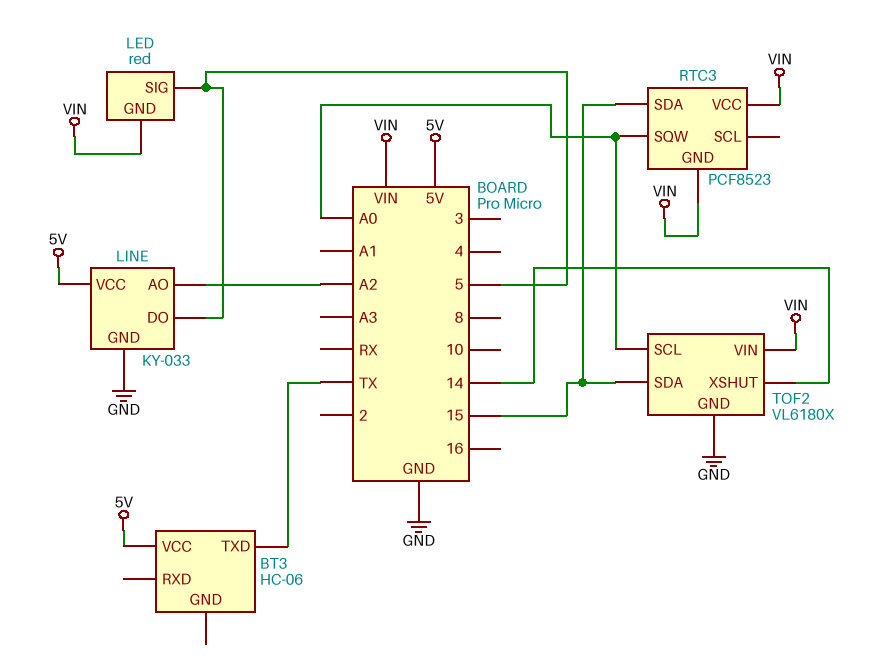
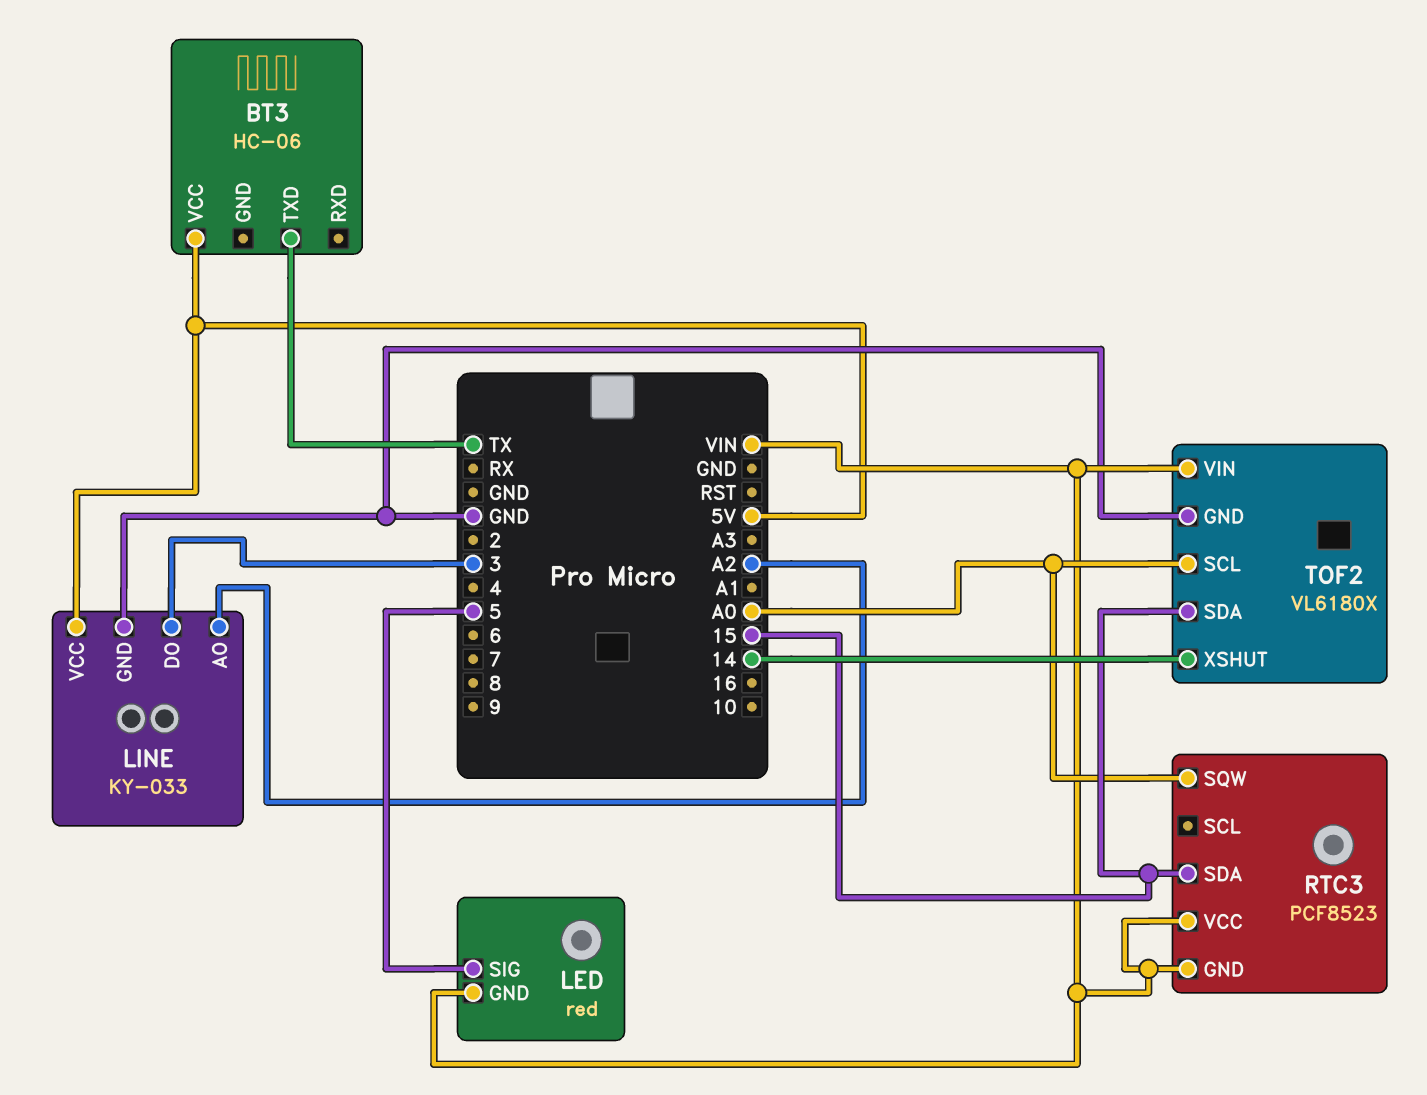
LINE pin DO: 5 -> 3

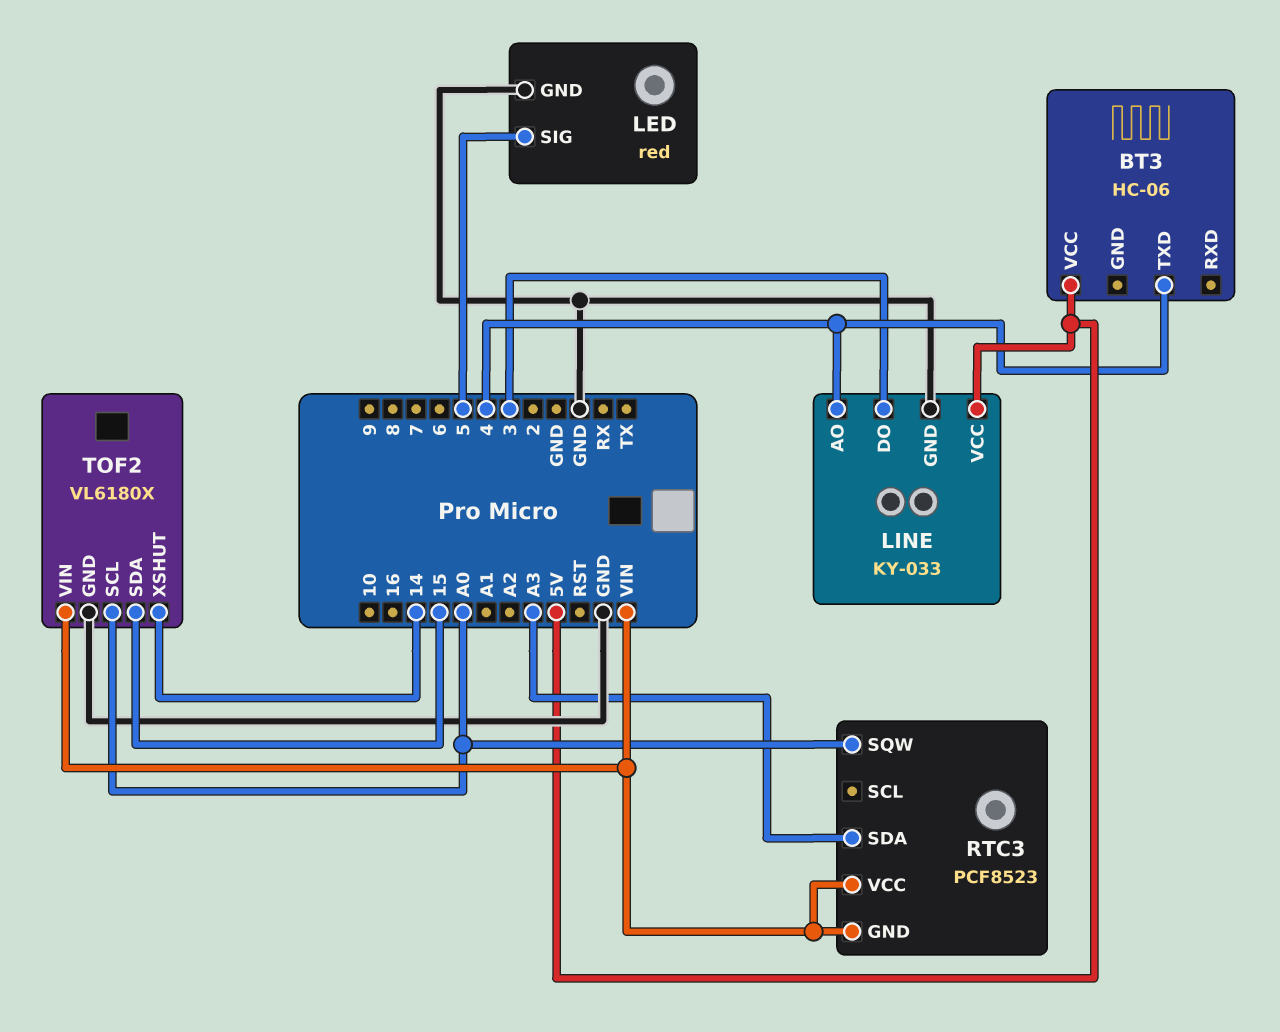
BT3 pin TXD: TX -> 4
LED pin GND: VIN -> GND
LINE pin AO: A2 -> 4
RTC3 pin SDA: 15 -> A3

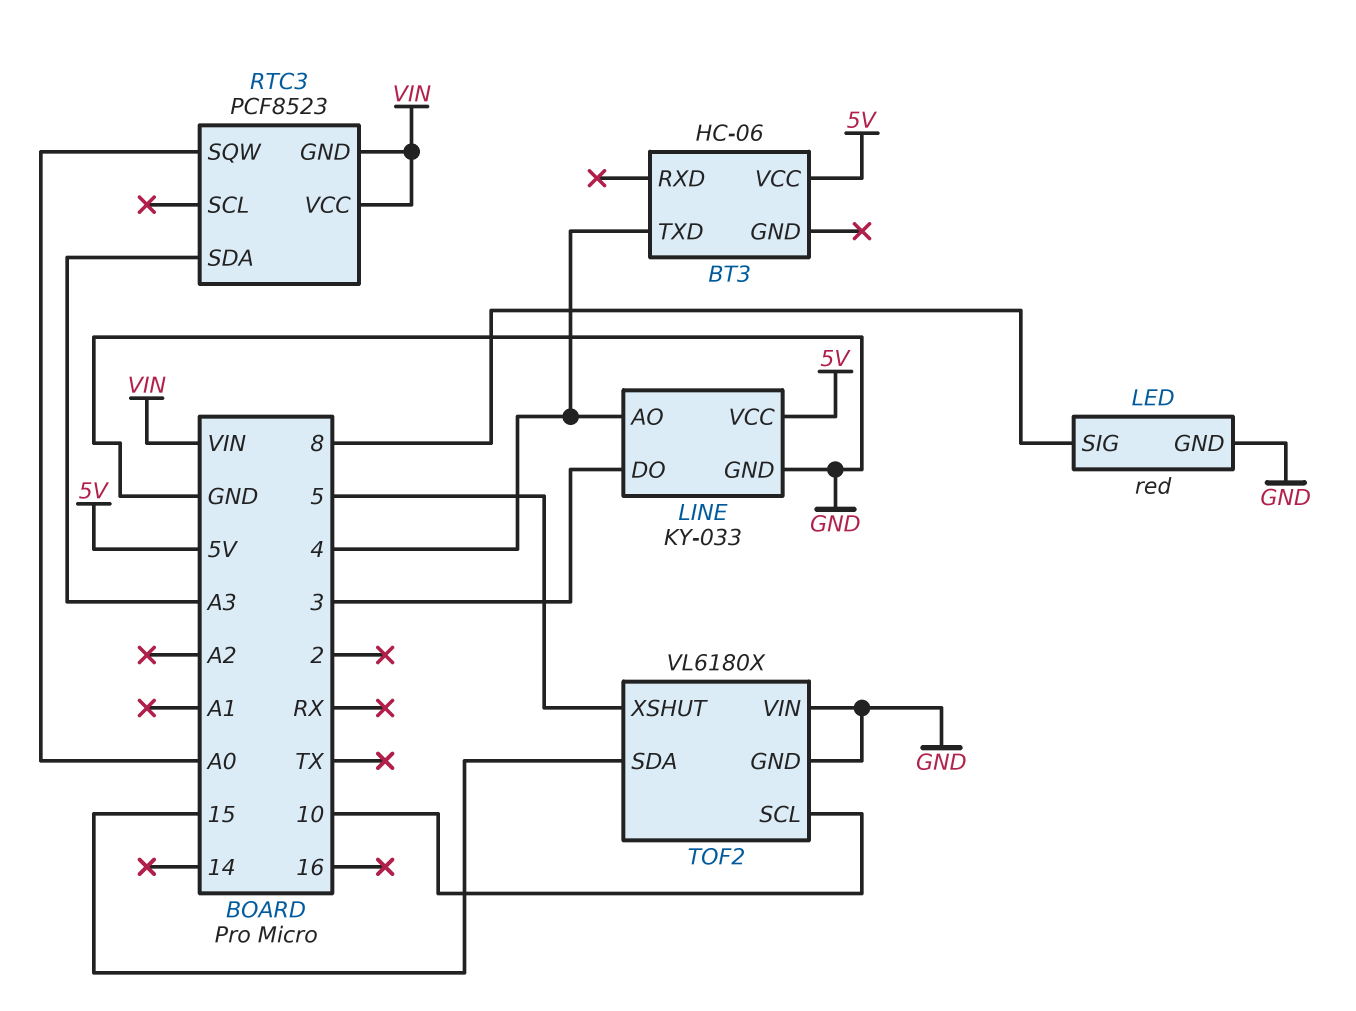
LED pin SIG: 5 -> 8
TOF2 pin SCL: A0 -> 10
TOF2 pin VIN: VIN -> GND
TOF2 pin XSHUT: 14 -> 5

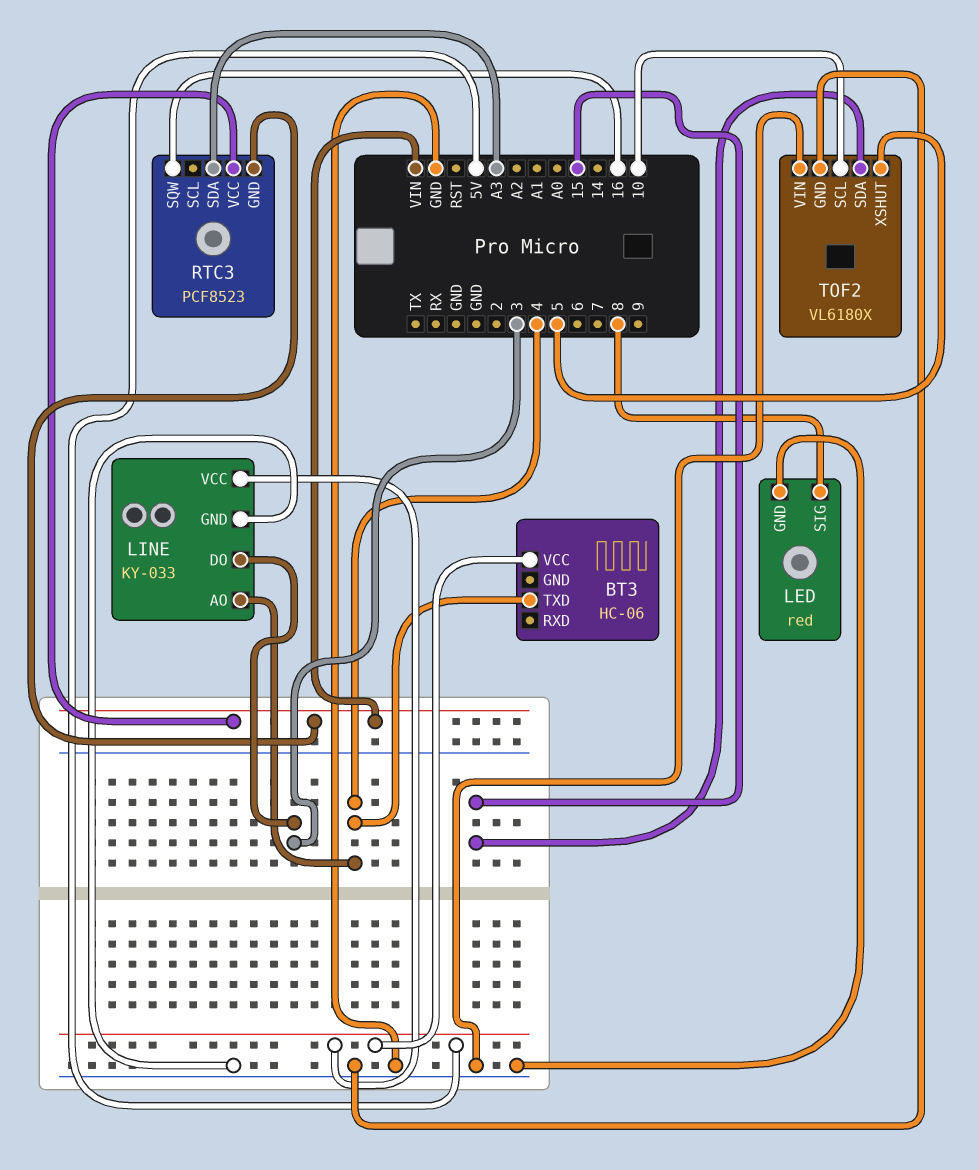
RTC3 pin SQW: A0 -> 16

